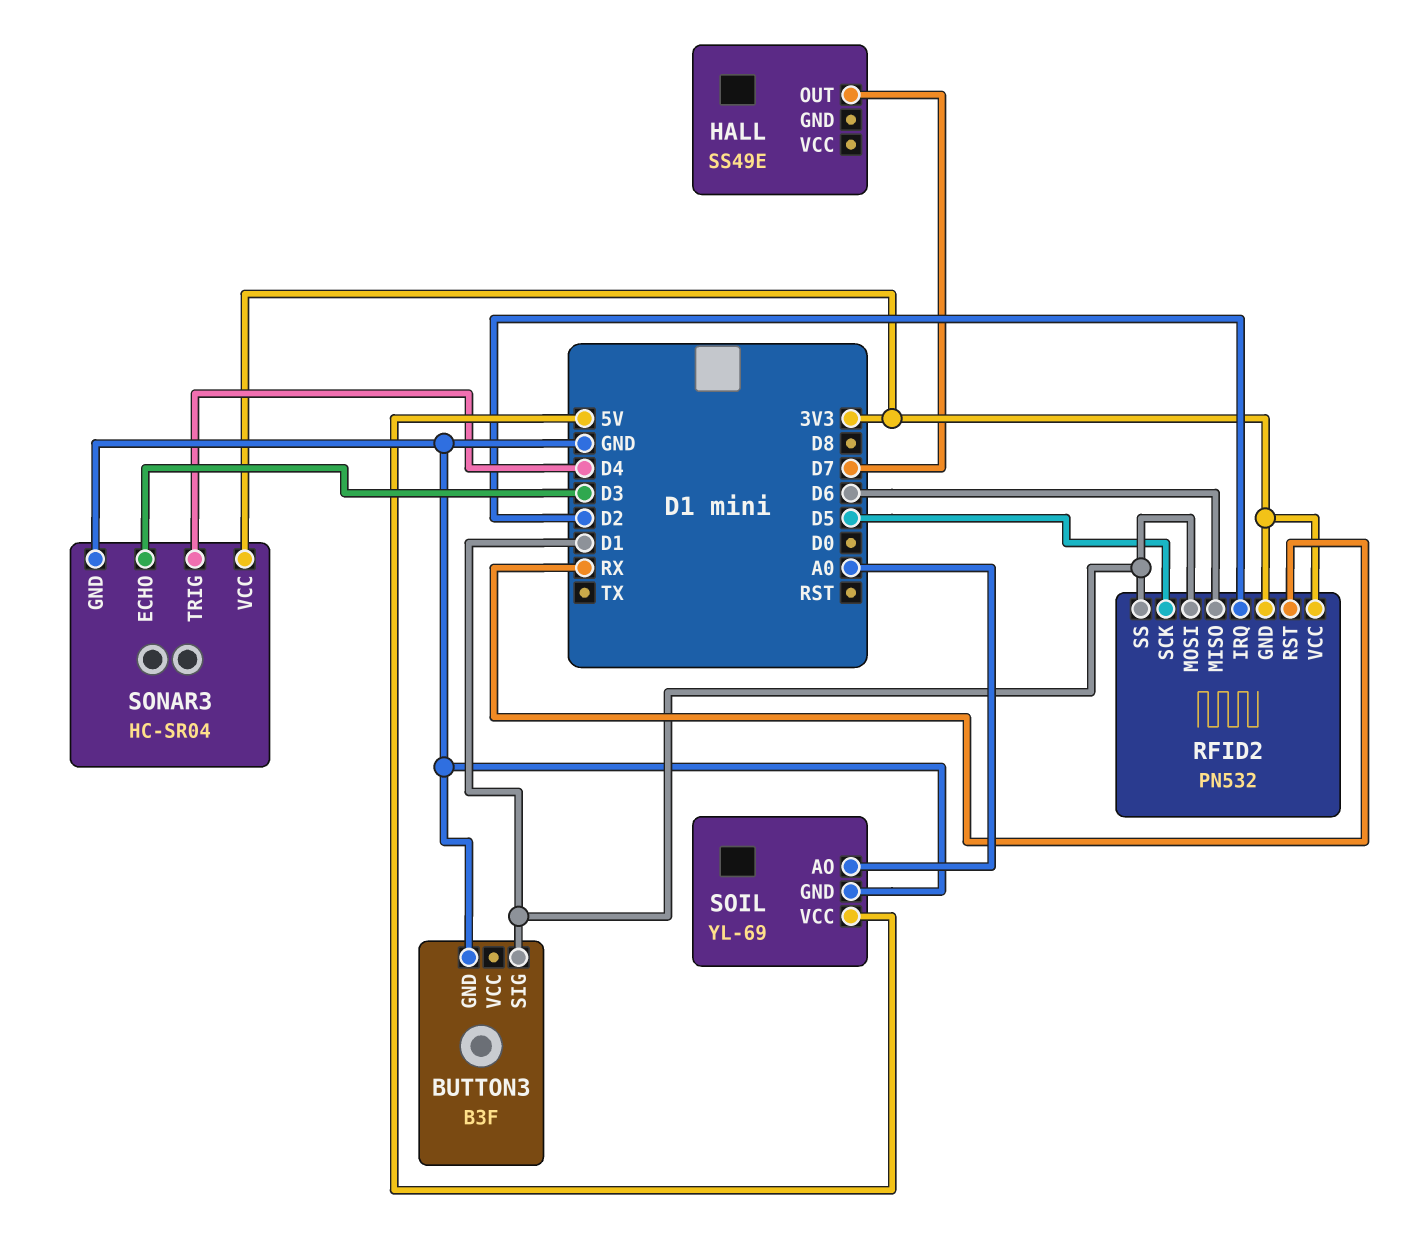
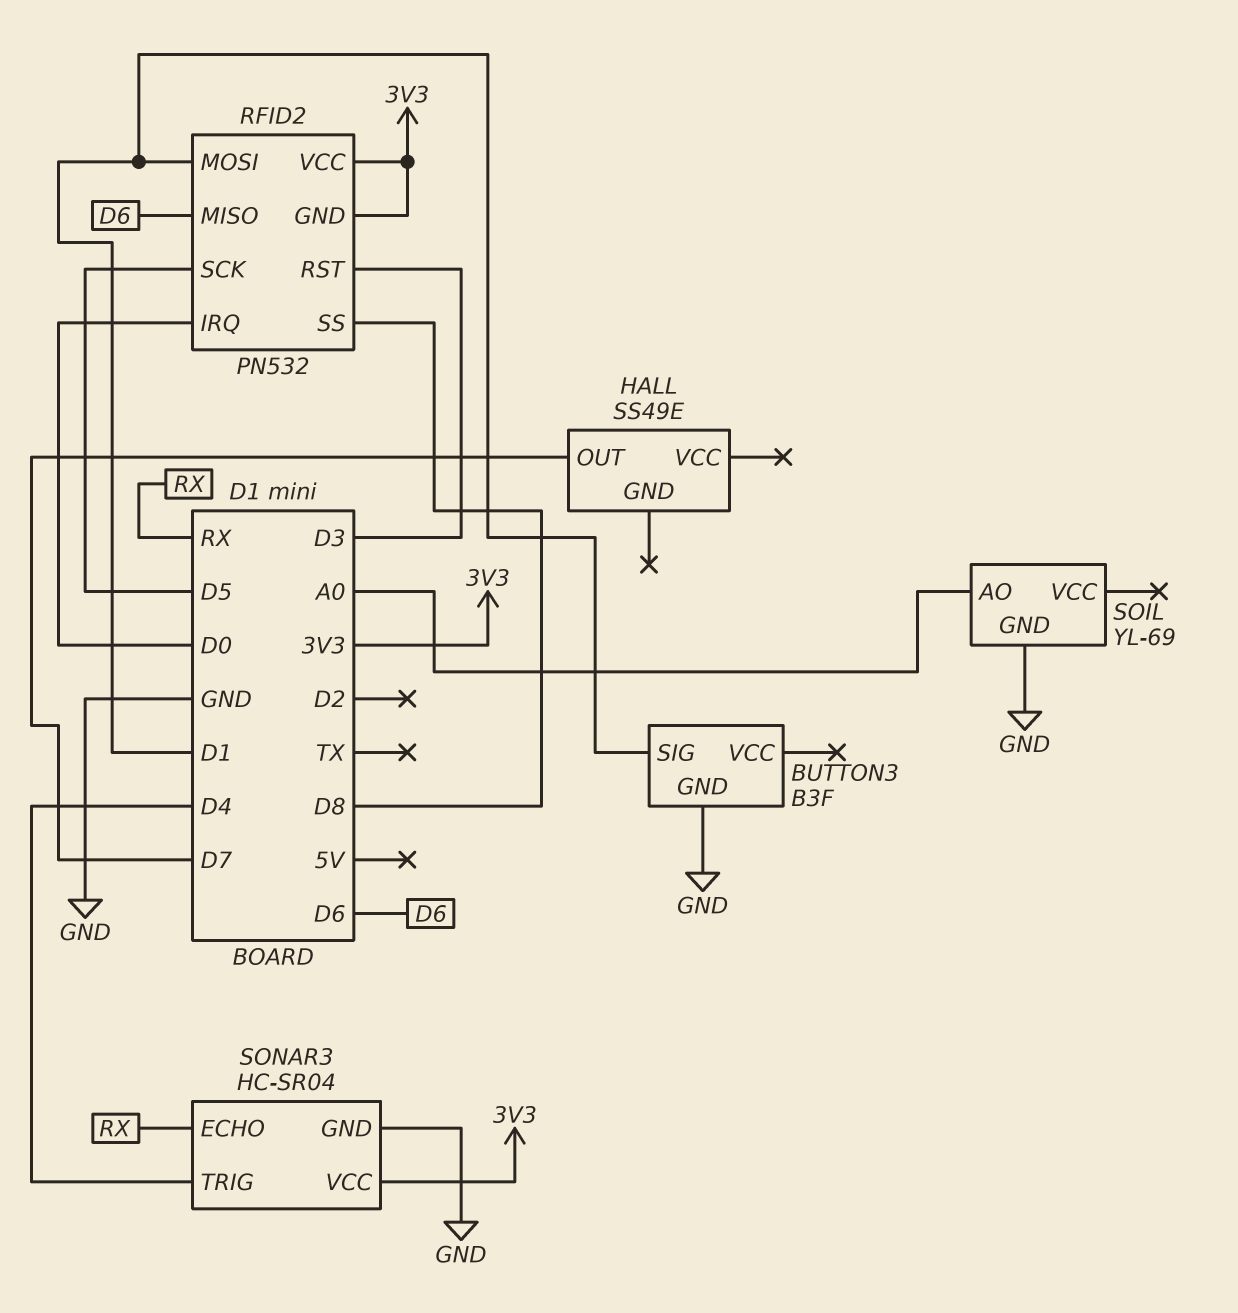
RFID2 pin IRQ: D2 -> D0
RFID2 pin RST: RX -> D3
RFID2 pin SS: D1 -> D8
SOIL pin VCC: 5V -> none
SONAR3 pin ECHO: D3 -> RX

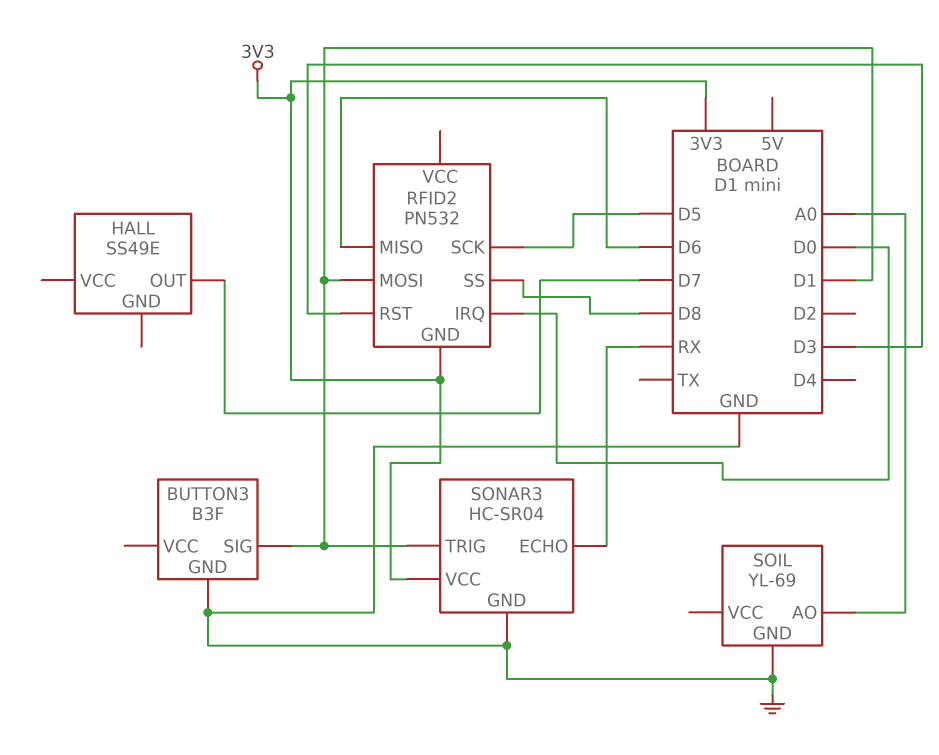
RFID2 pin VCC: 3V3 -> none
SONAR3 pin TRIG: D4 -> D1

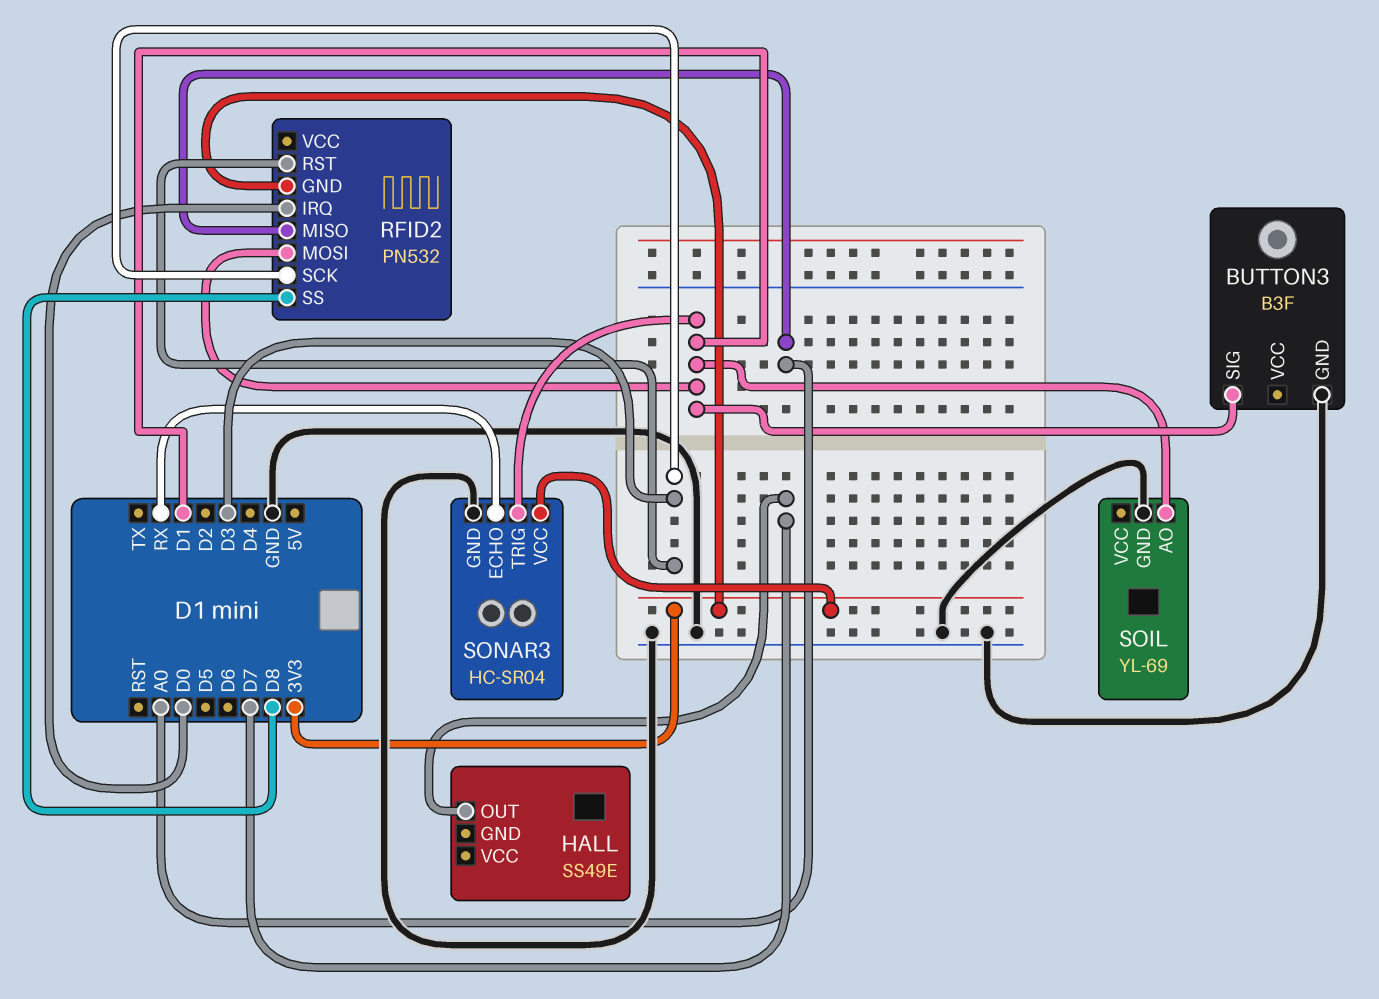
RFID2 pin MISO: D6 -> A0
RFID2 pin SCK: D5 -> D3
SOIL pin AO: A0 -> D1

